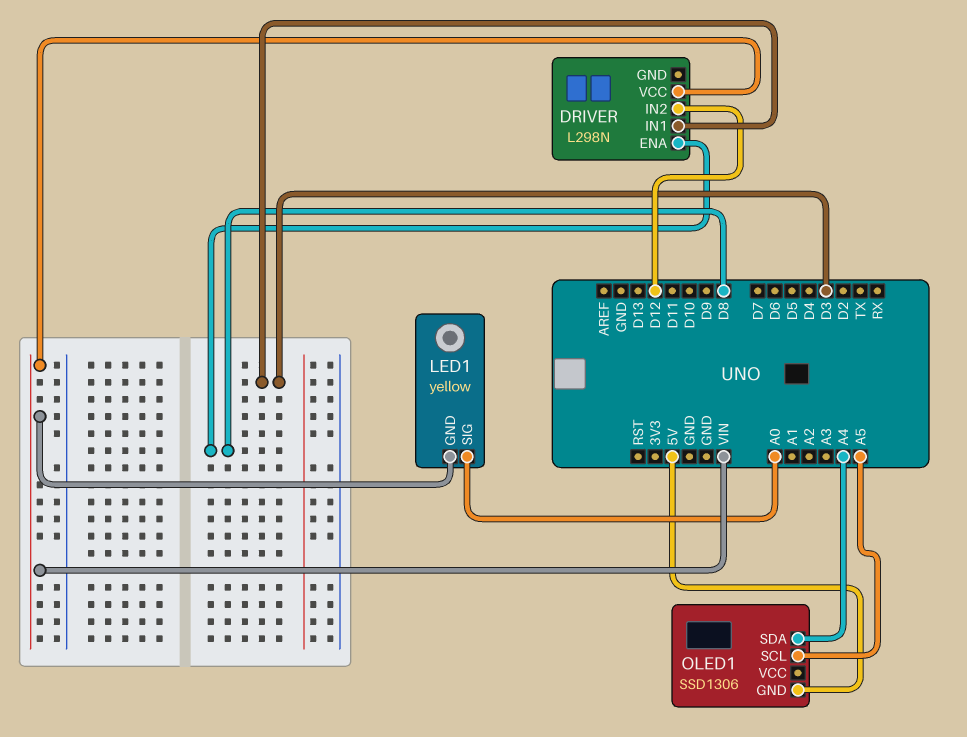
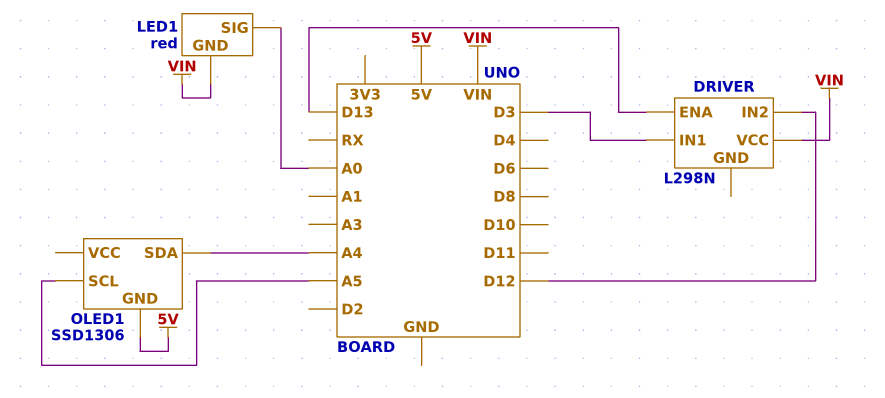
DRIVER pin ENA: D8 -> D13
LED1: yellow -> red

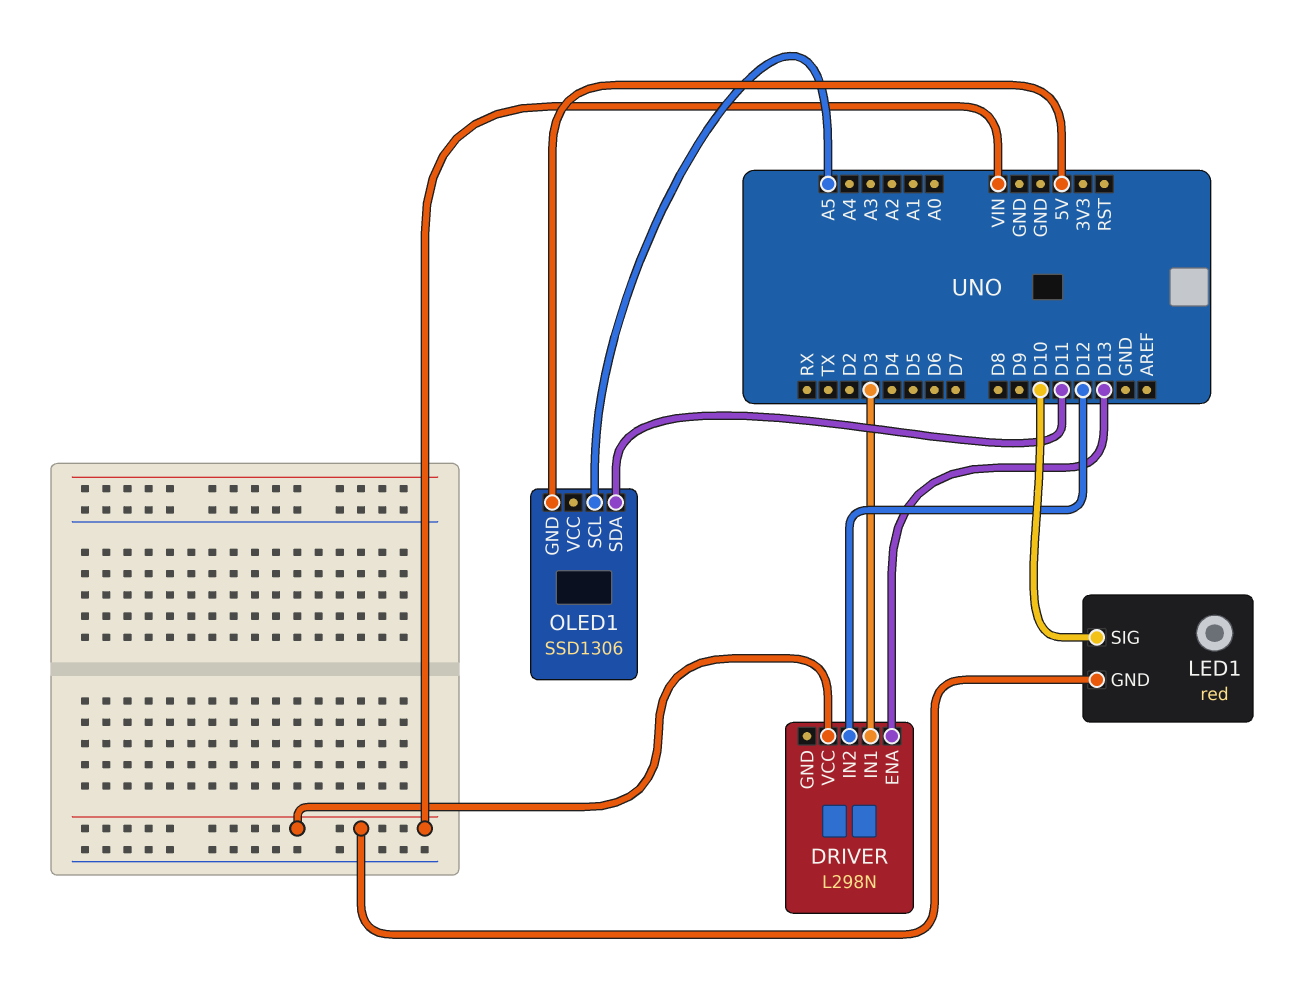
LED1 pin SIG: A0 -> D10
OLED1 pin SDA: A4 -> D11

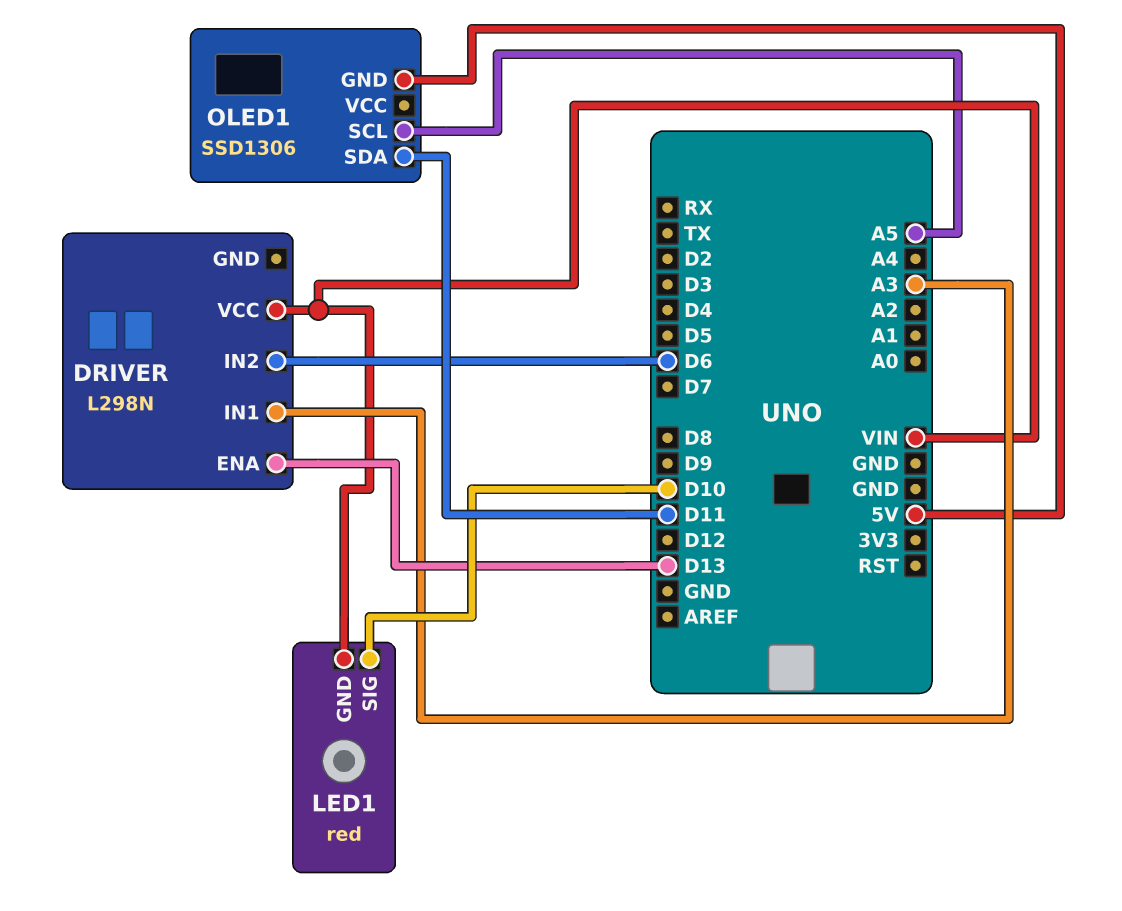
DRIVER pin IN1: D3 -> A3
DRIVER pin IN2: D12 -> D6

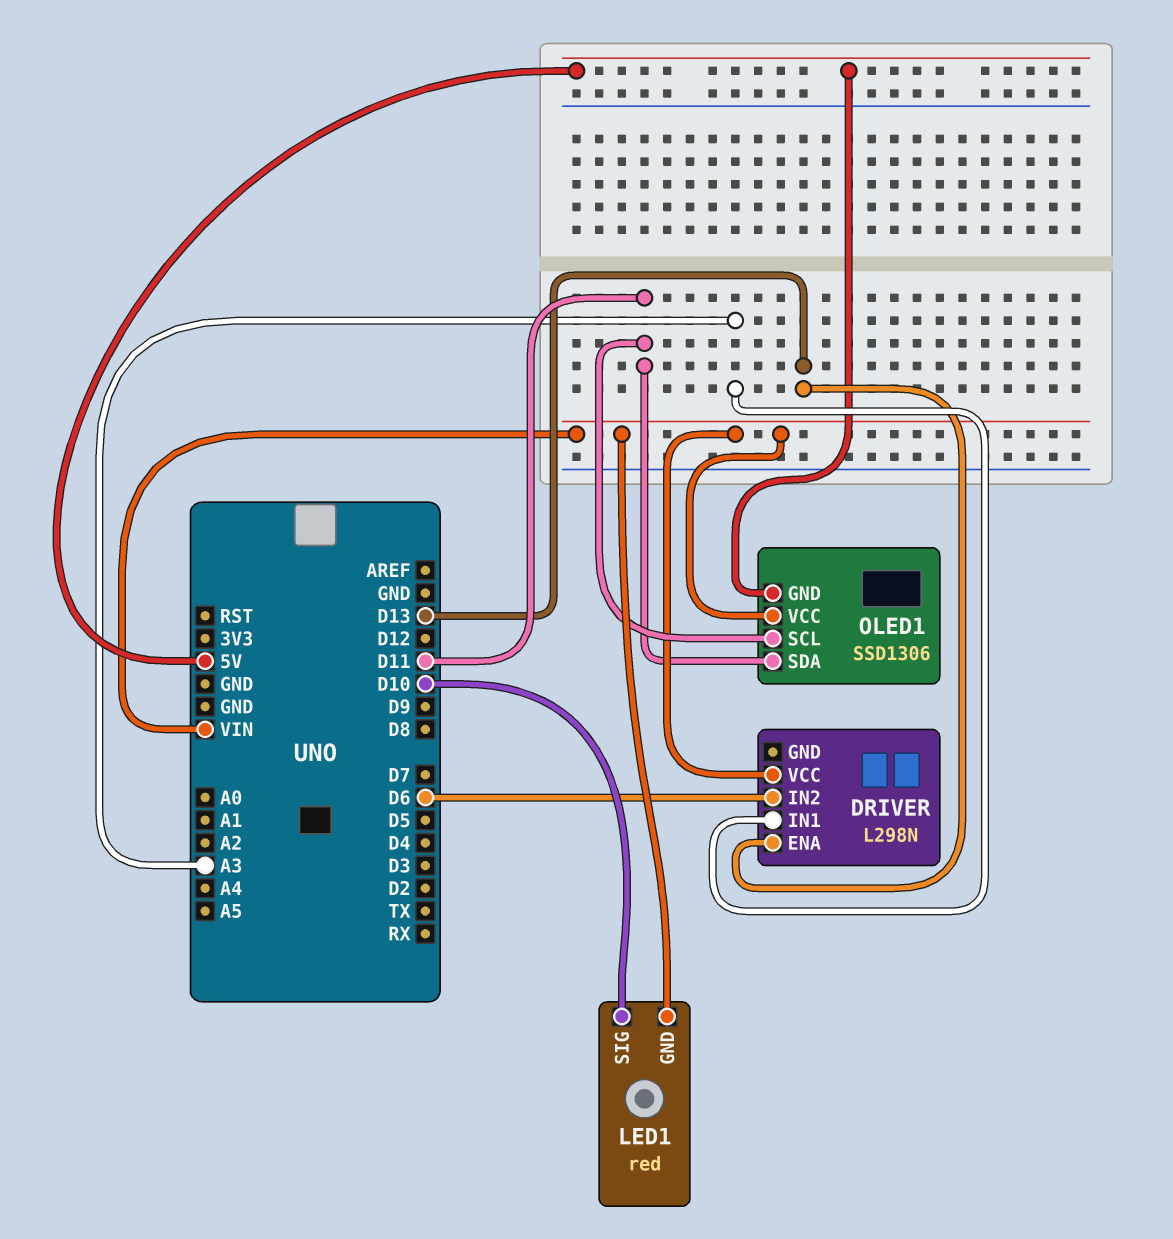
OLED1 pin SCL: A5 -> D11
OLED1 pin VCC: none -> VIN

